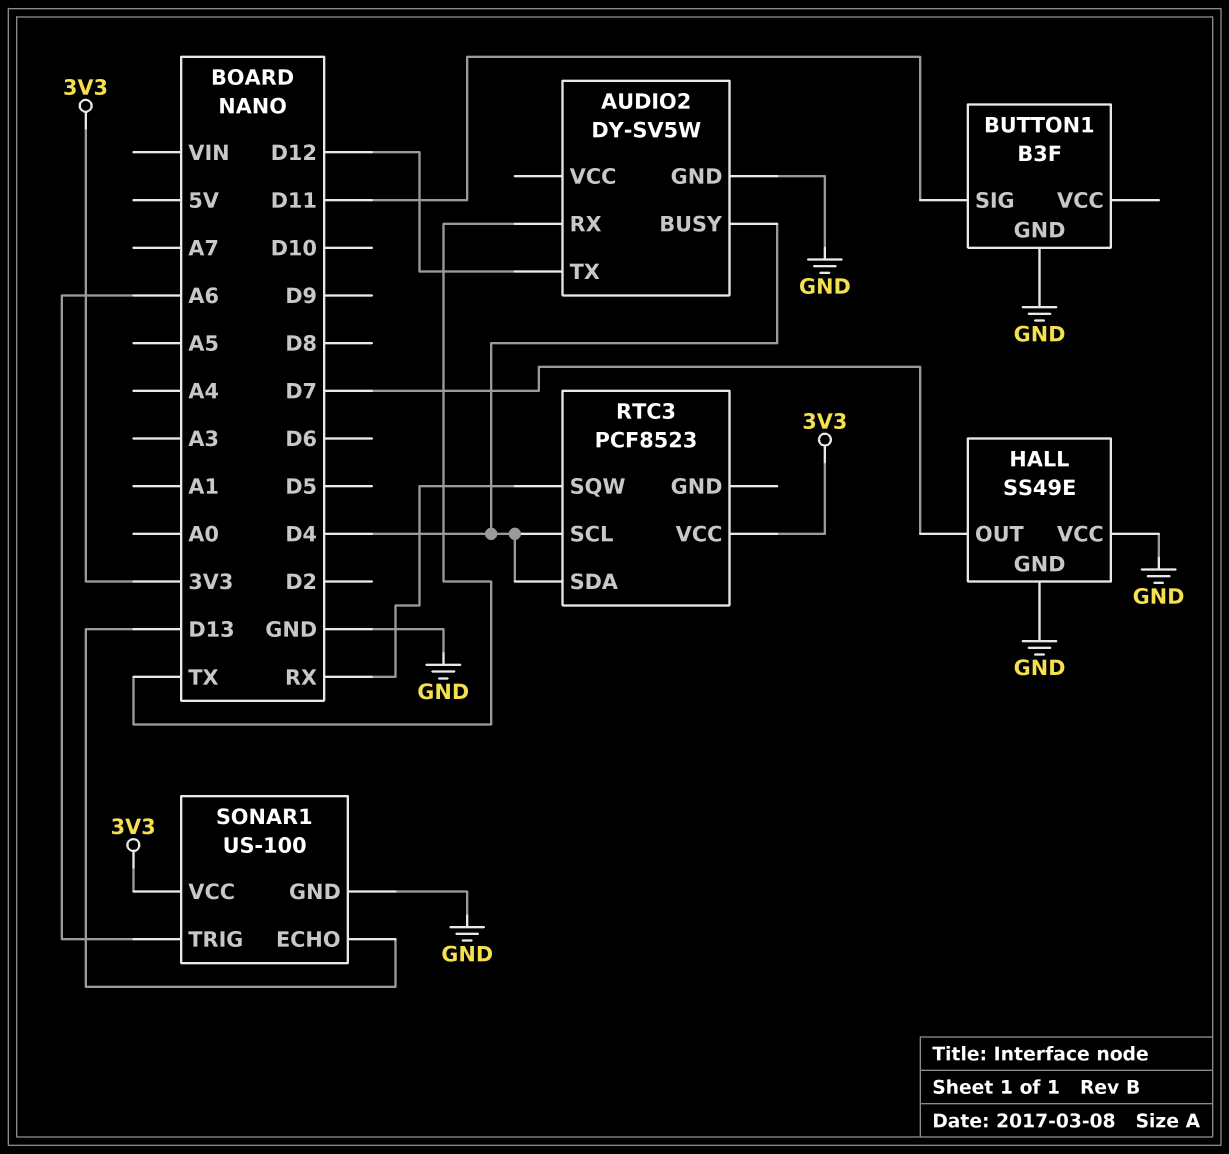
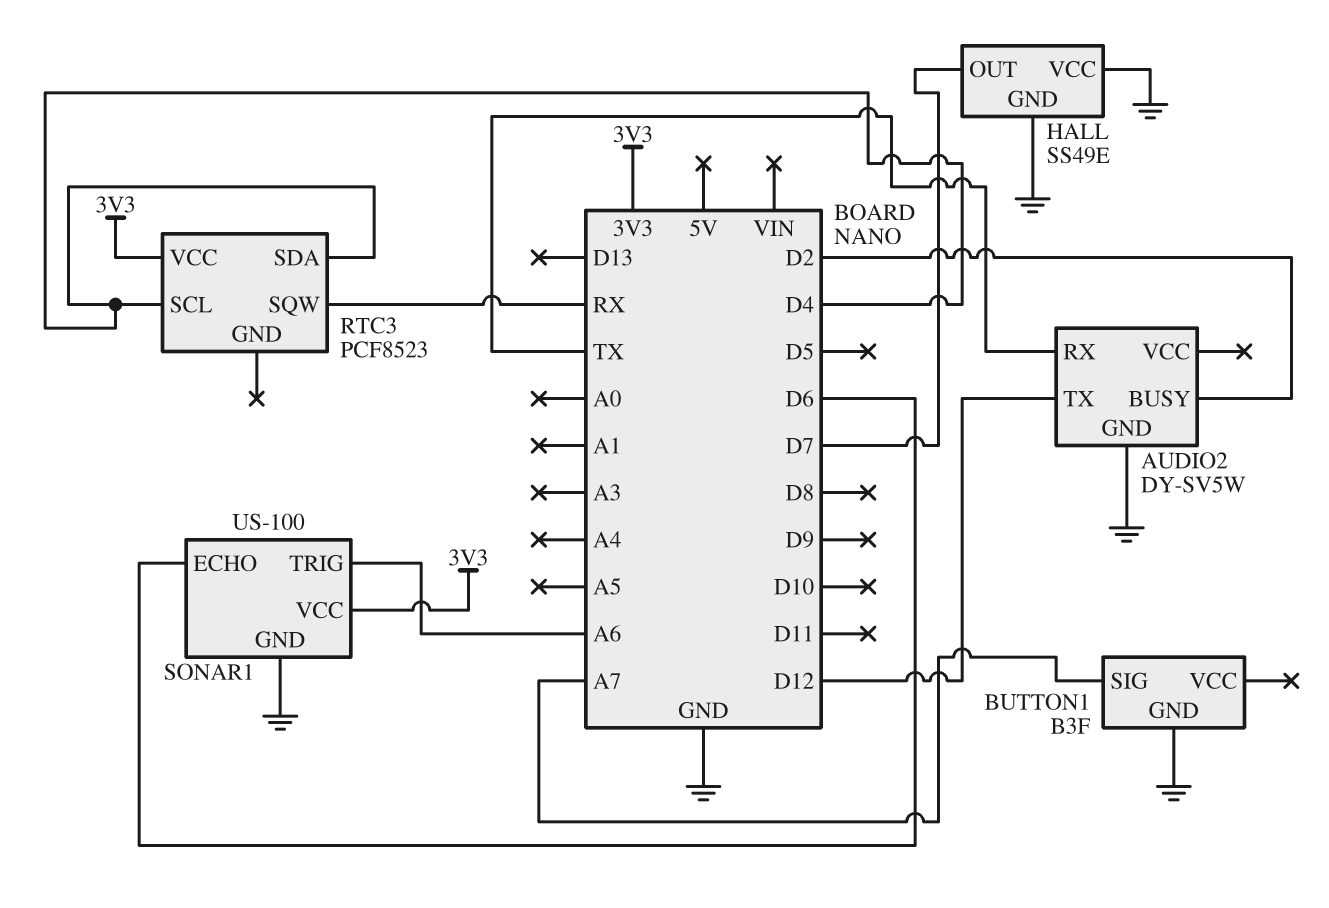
AUDIO2 pin BUSY: D4 -> D2
BUTTON1 pin SIG: D11 -> A7
SONAR1 pin ECHO: D13 -> D6

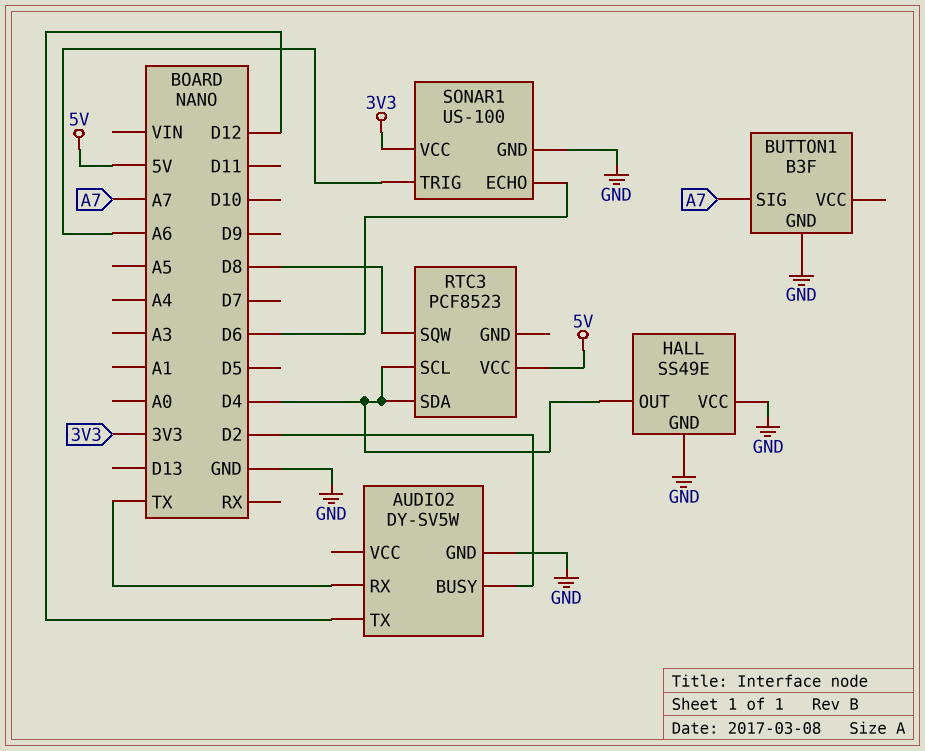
HALL pin OUT: D7 -> D4
RTC3 pin SQW: RX -> D8
RTC3 pin VCC: 3V3 -> 5V

